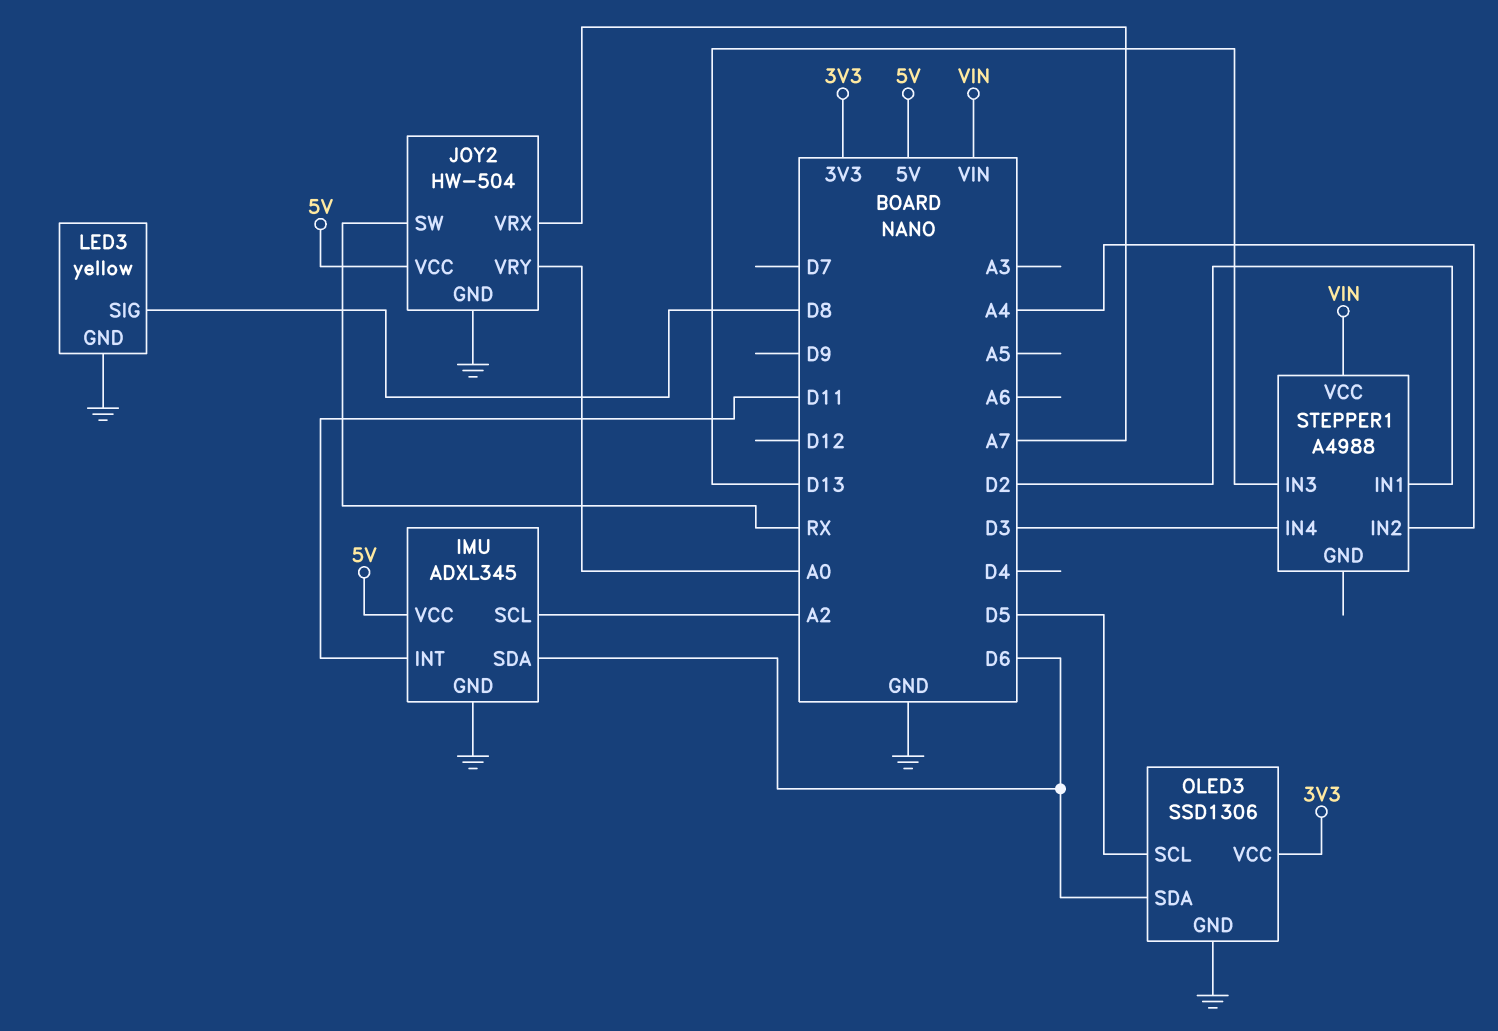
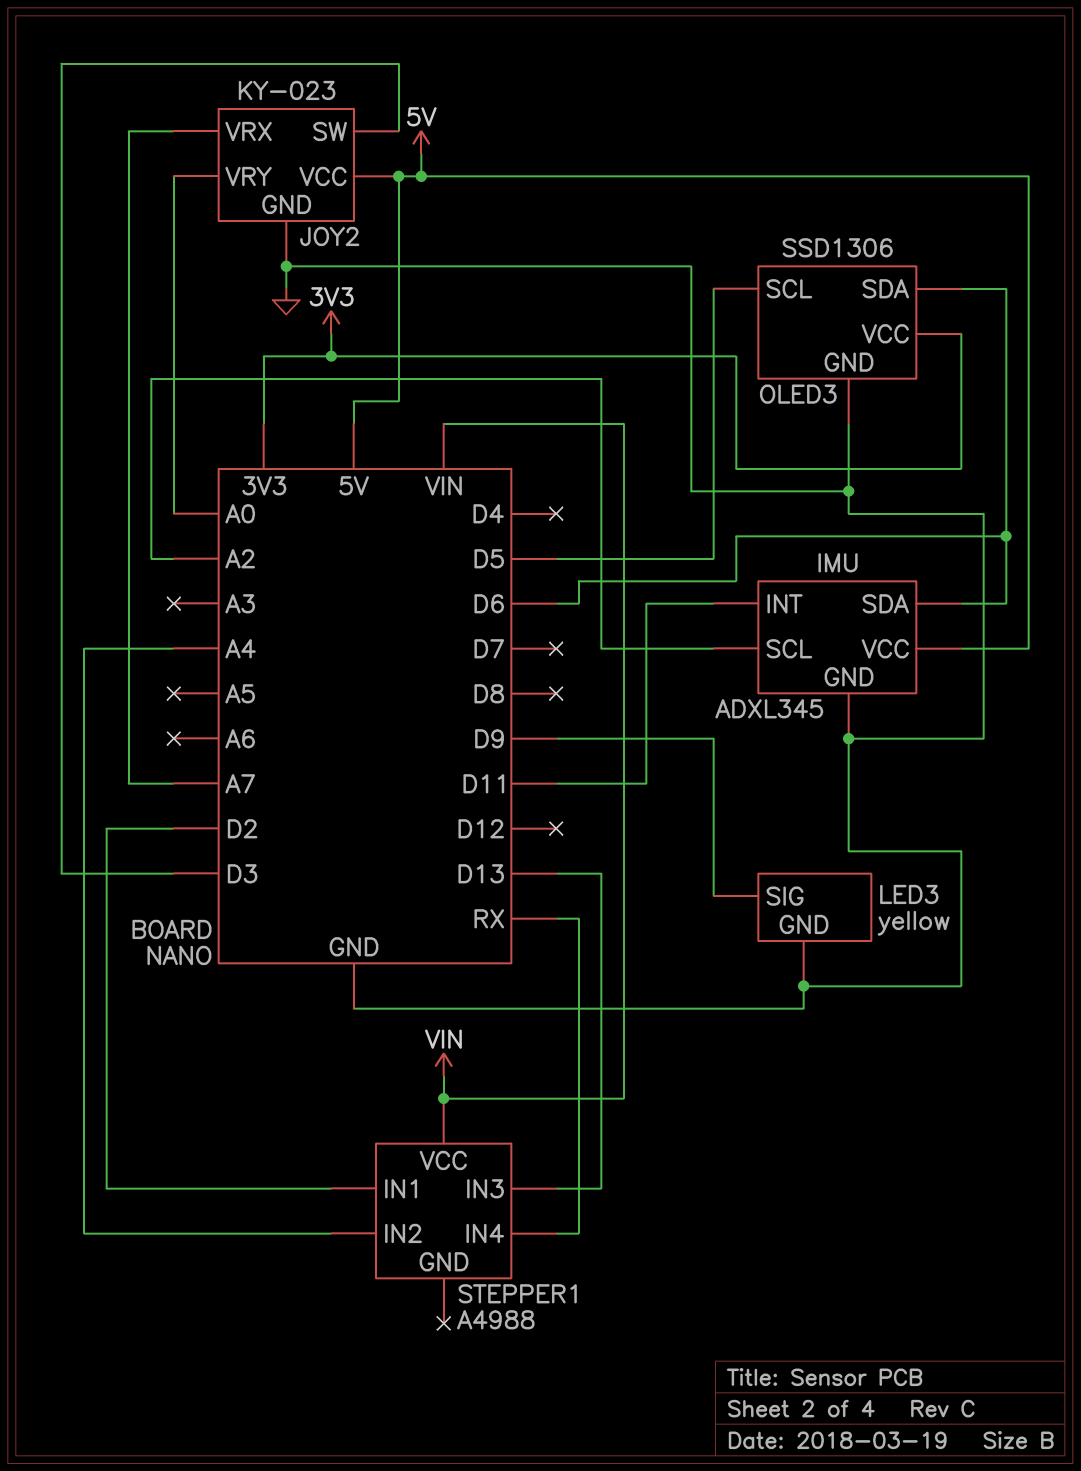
JOY2: HW-504 -> KY-023
JOY2 pin SW: RX -> D3
LED3 pin SIG: D8 -> D9
STEPPER1 pin IN4: D3 -> RX

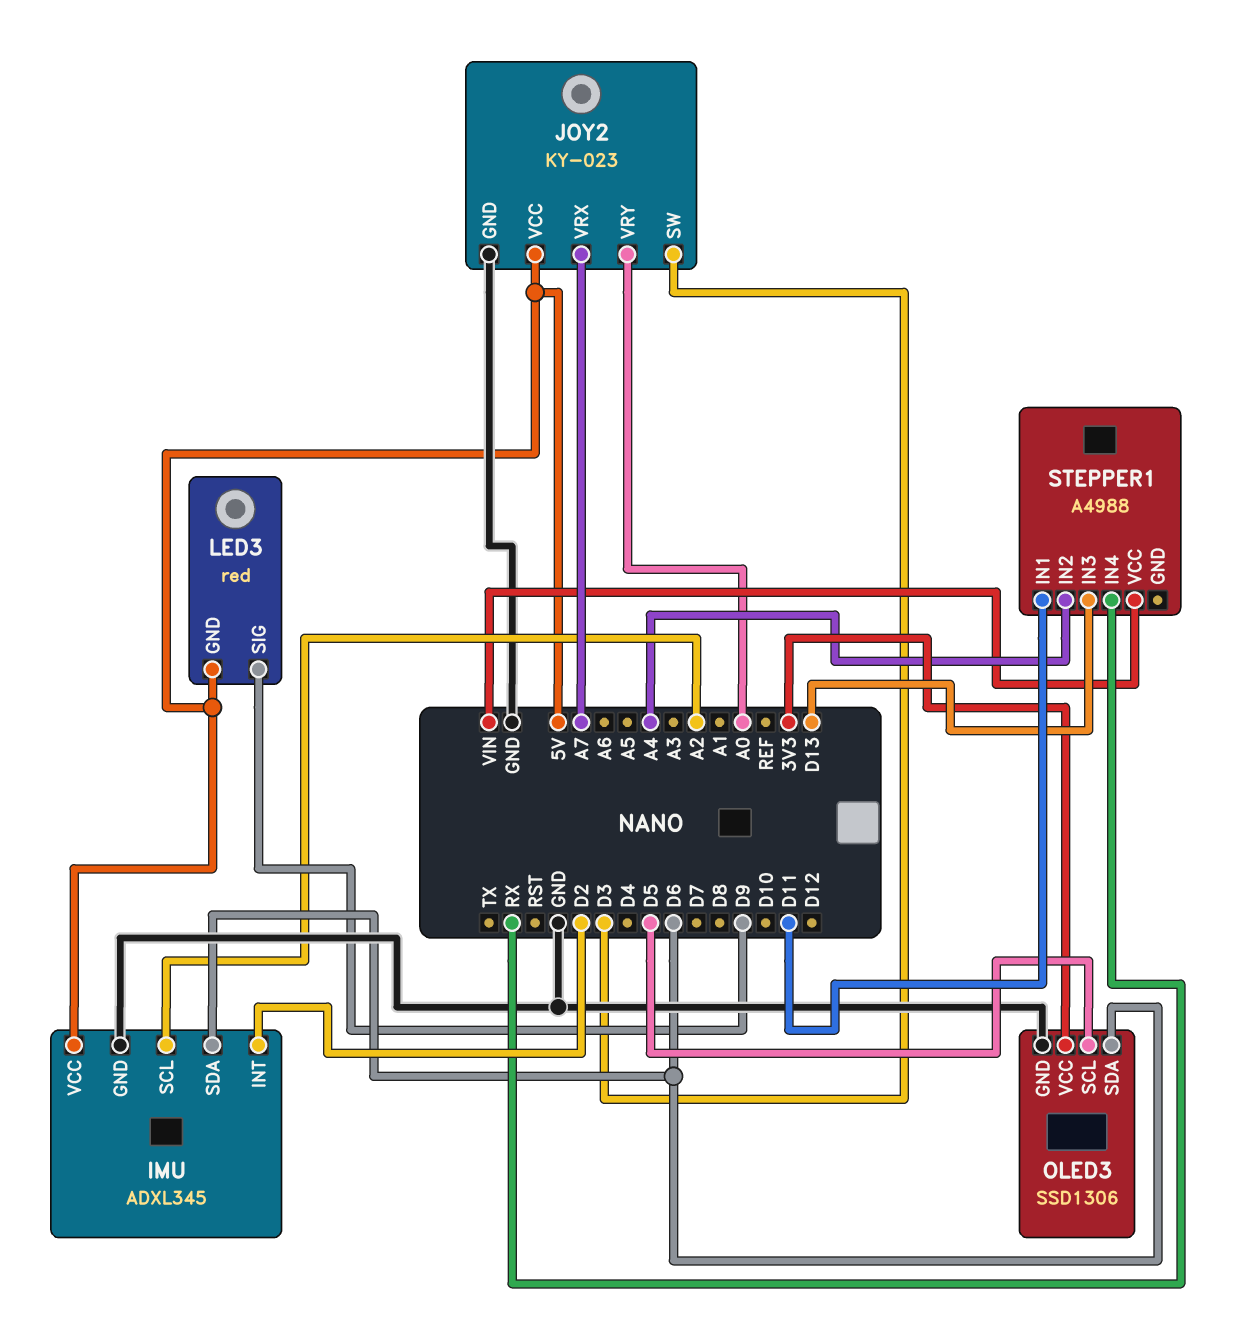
IMU pin INT: D11 -> D2
LED3: yellow -> red
LED3 pin GND: GND -> 5V
STEPPER1 pin IN1: D2 -> D11

